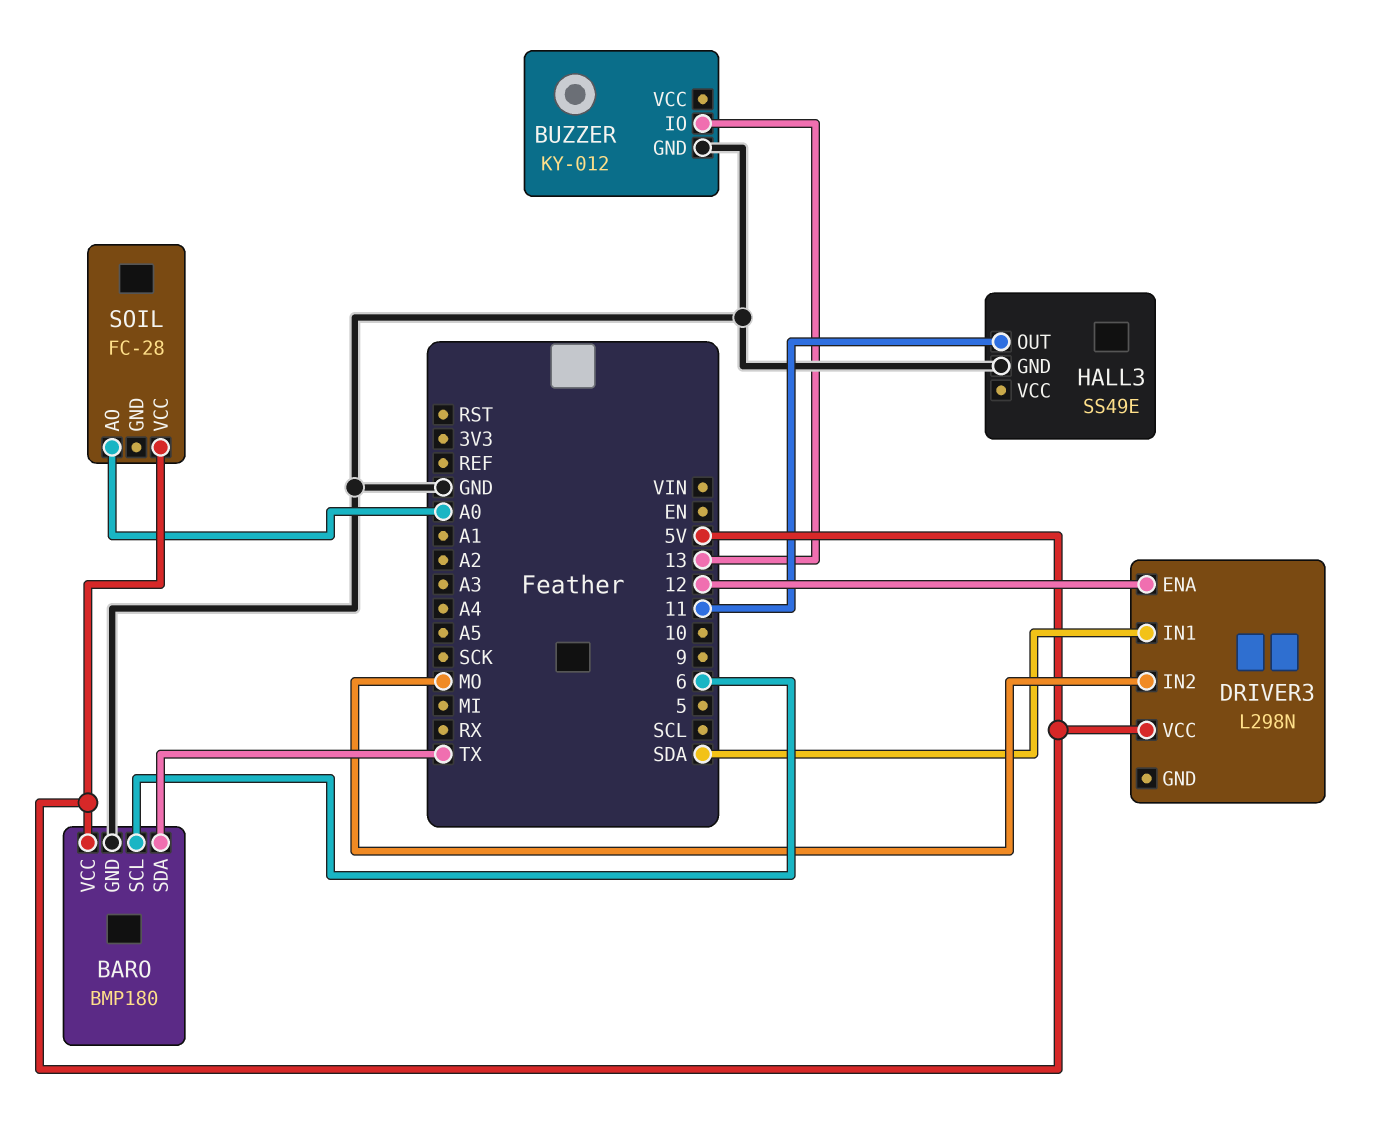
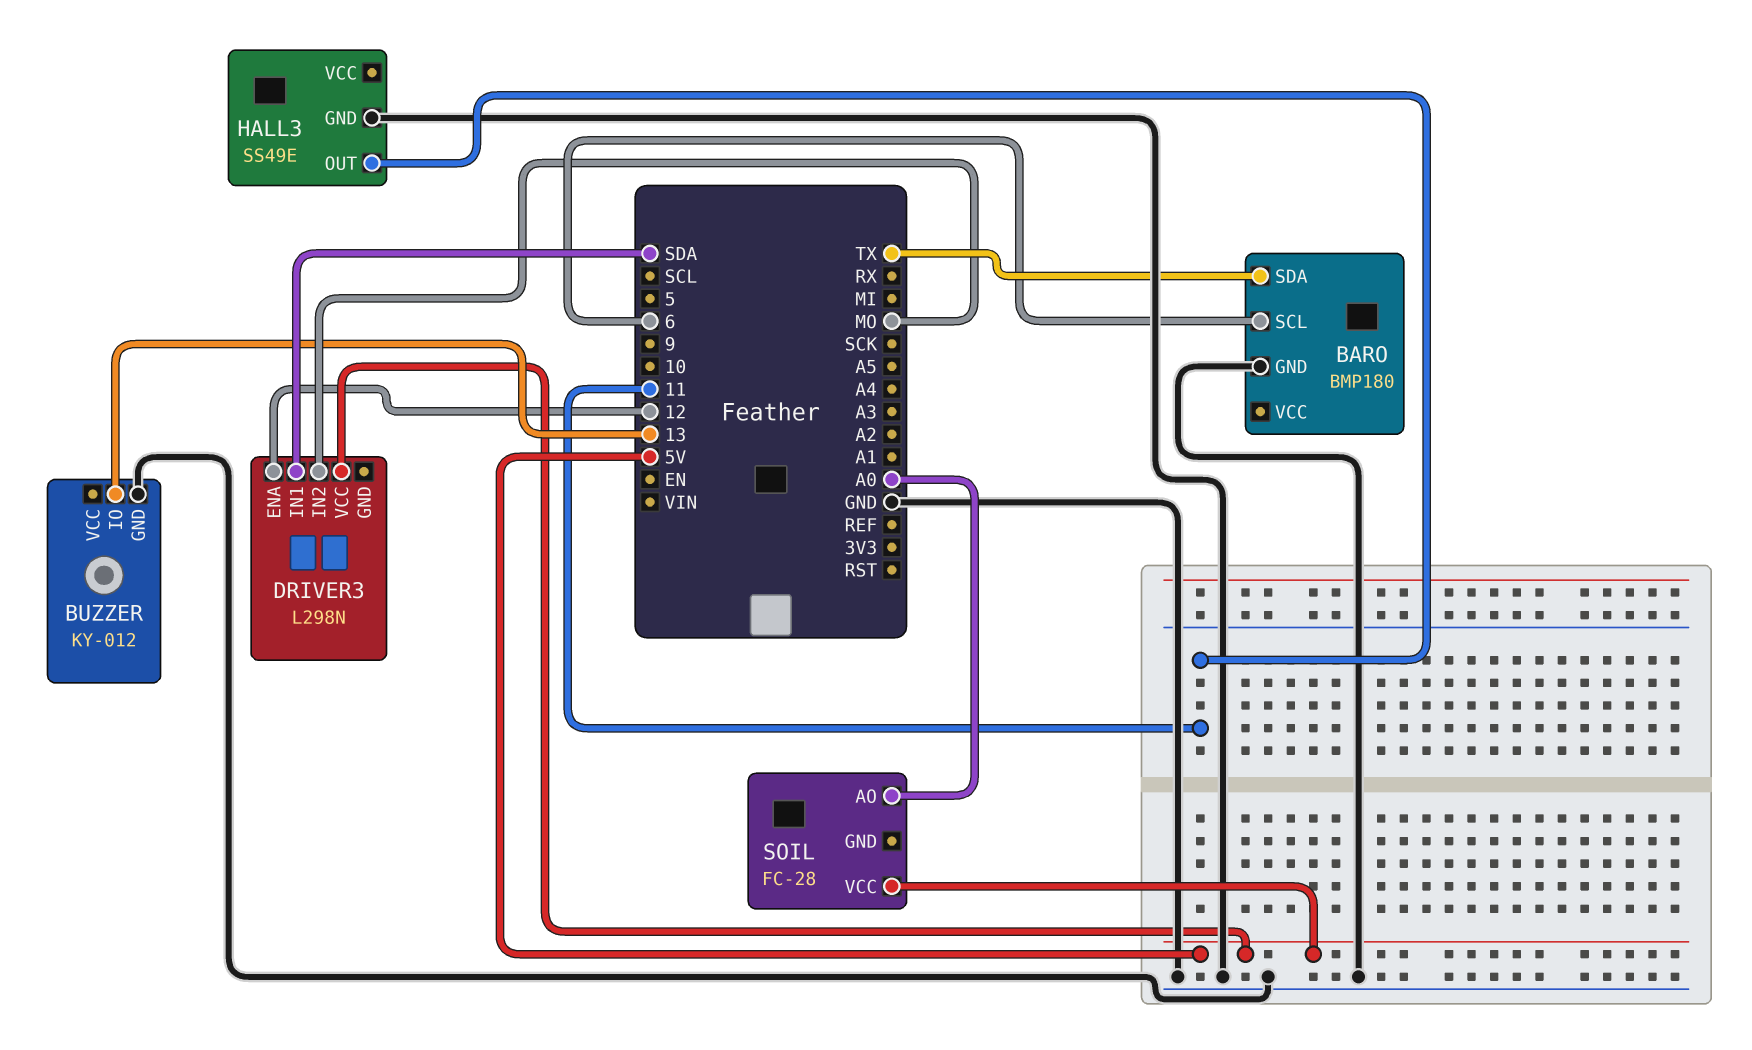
BARO pin VCC: 5V -> none

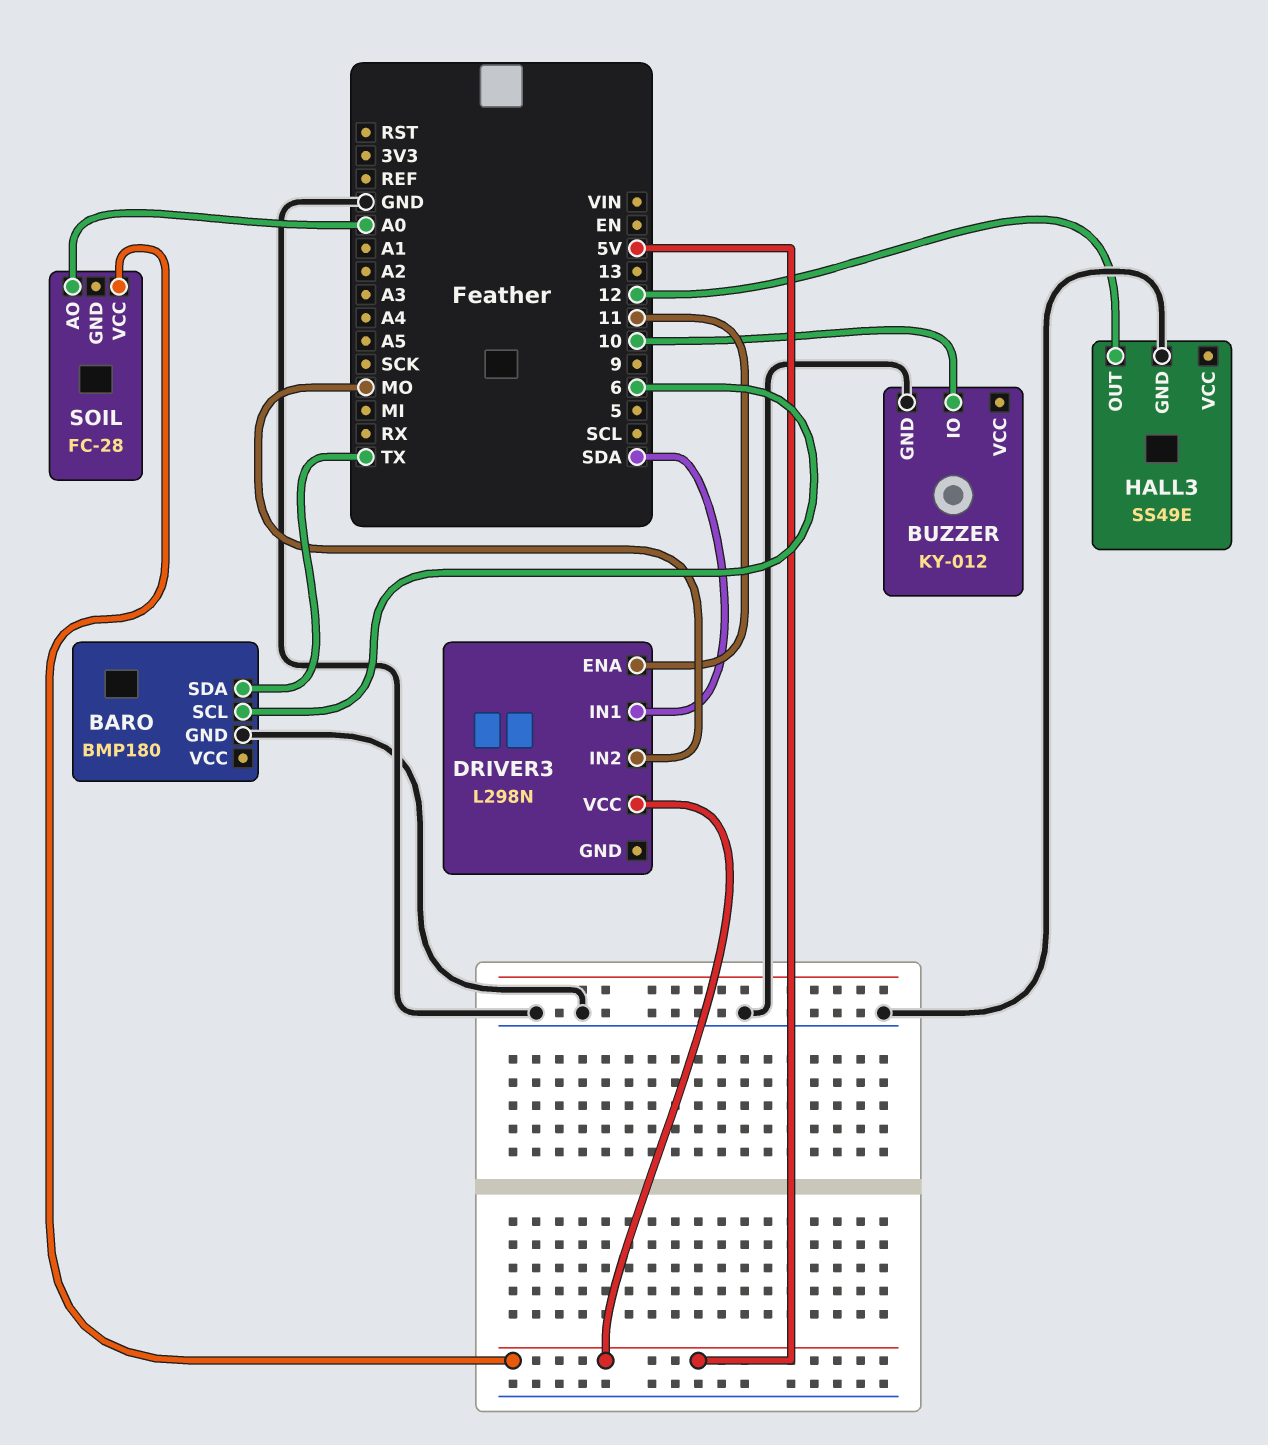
BUZZER pin IO: 13 -> 10
DRIVER3 pin ENA: 12 -> 11
HALL3 pin OUT: 11 -> 12

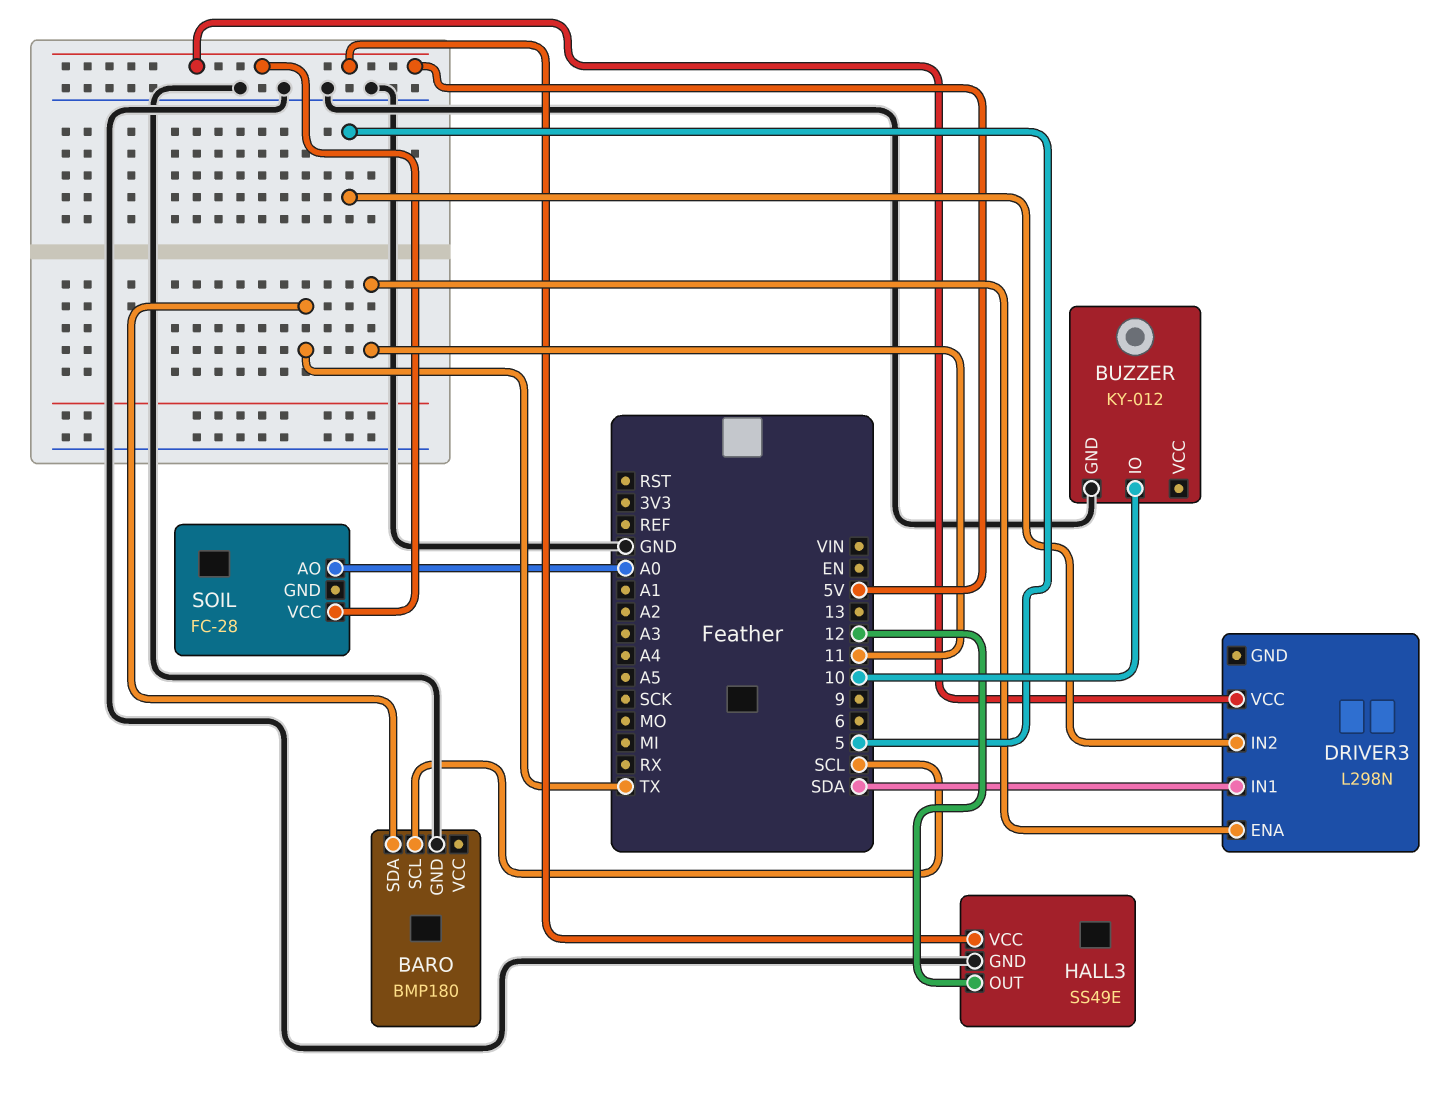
BARO pin SCL: 6 -> SCL
DRIVER3 pin IN2: MO -> 5
HALL3 pin VCC: none -> 5V

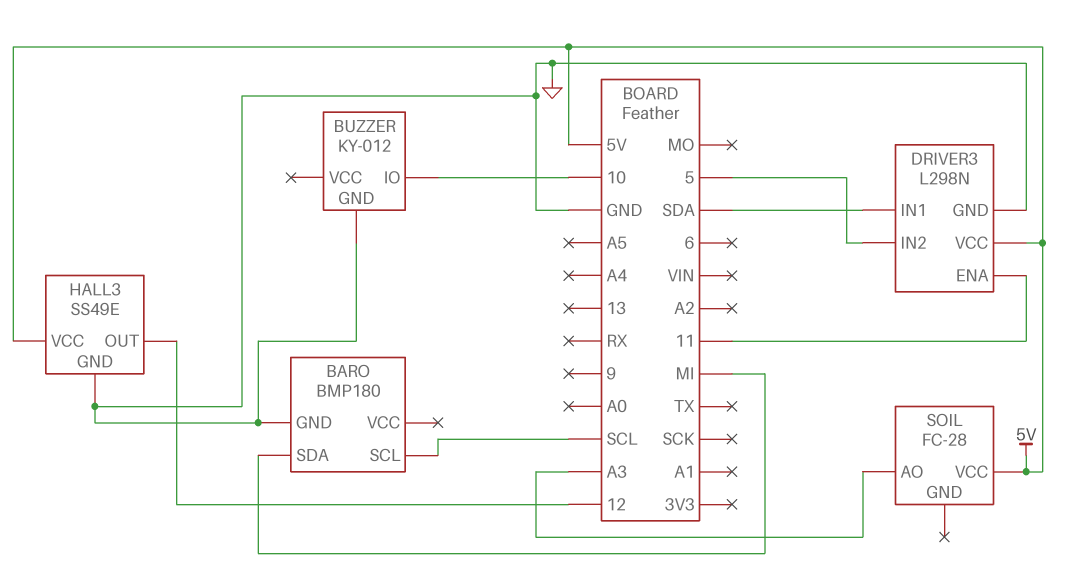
BARO pin SDA: TX -> MI
DRIVER3 pin GND: none -> GND
SOIL pin AO: A0 -> A3

